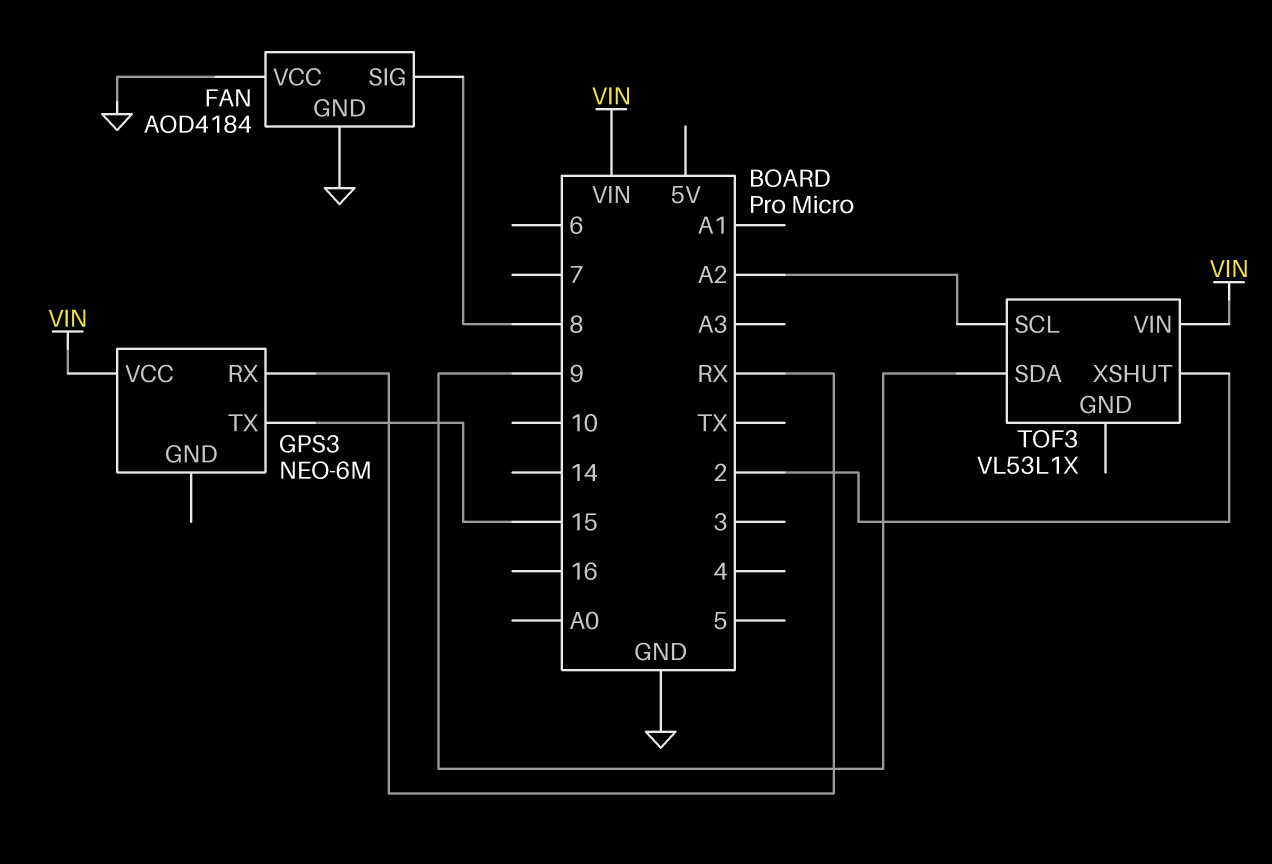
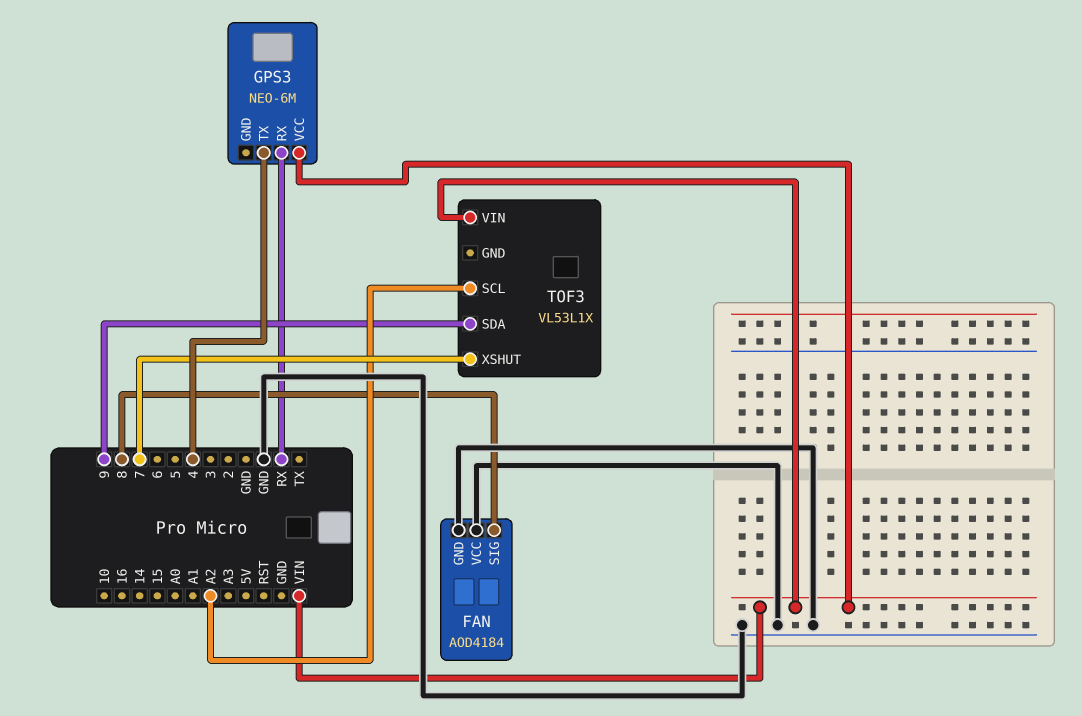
GPS3 pin TX: 15 -> 4
TOF3 pin XSHUT: 2 -> 7

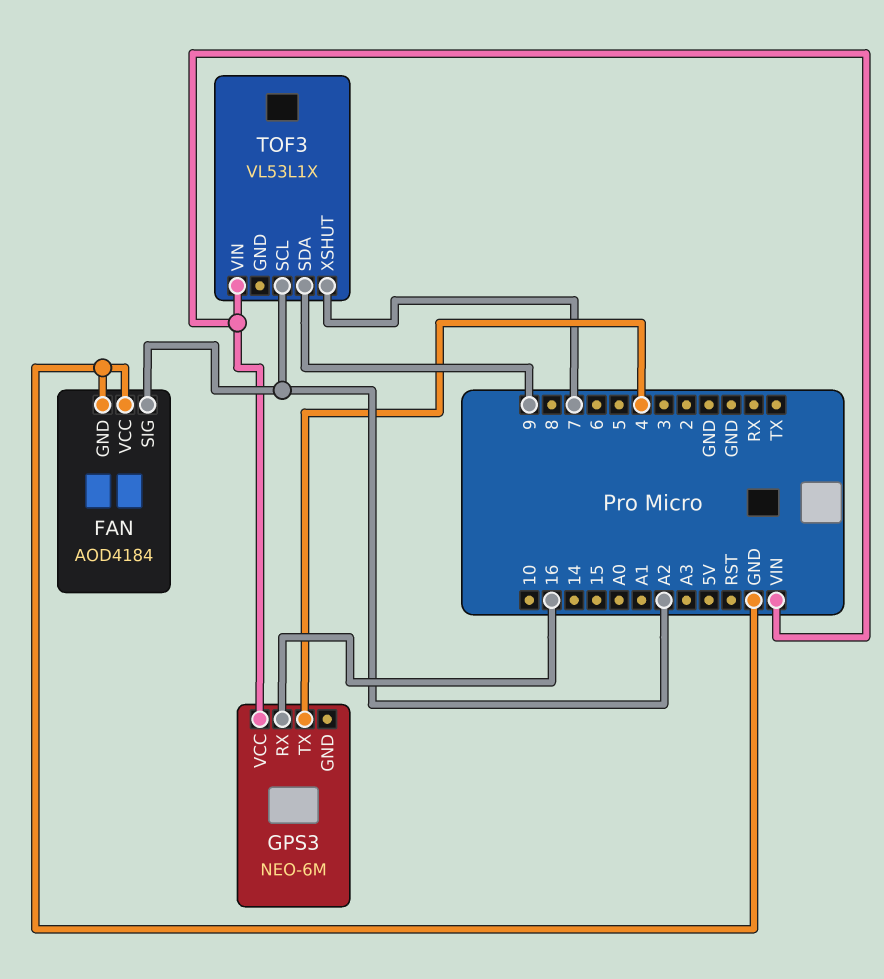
FAN pin SIG: 8 -> A2
GPS3 pin RX: RX -> 16

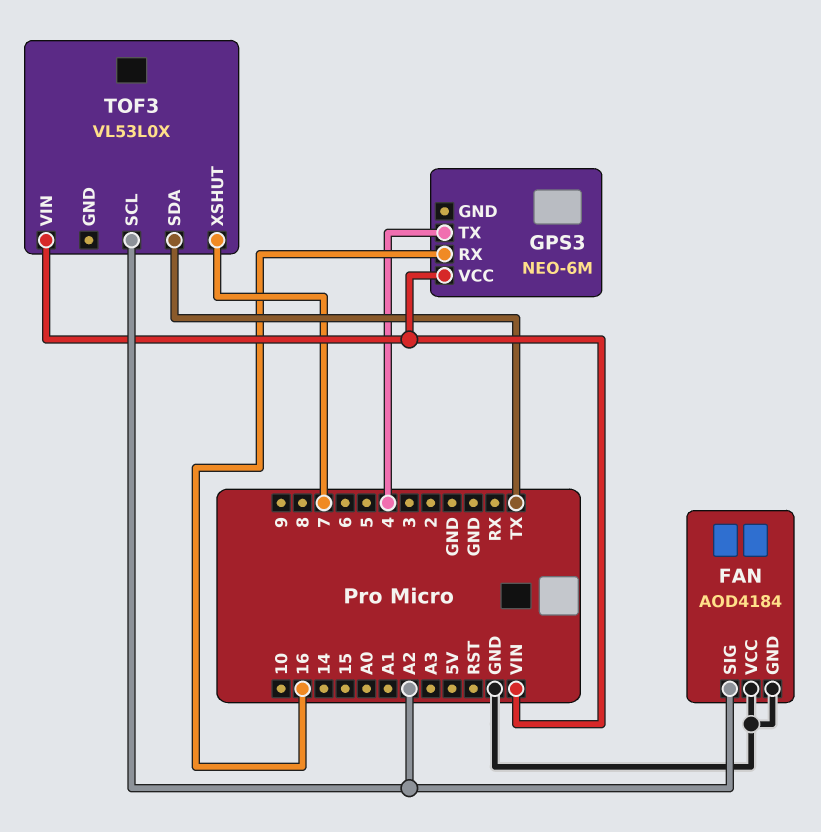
TOF3: VL53L1X -> VL53L0X
TOF3 pin SDA: 9 -> TX

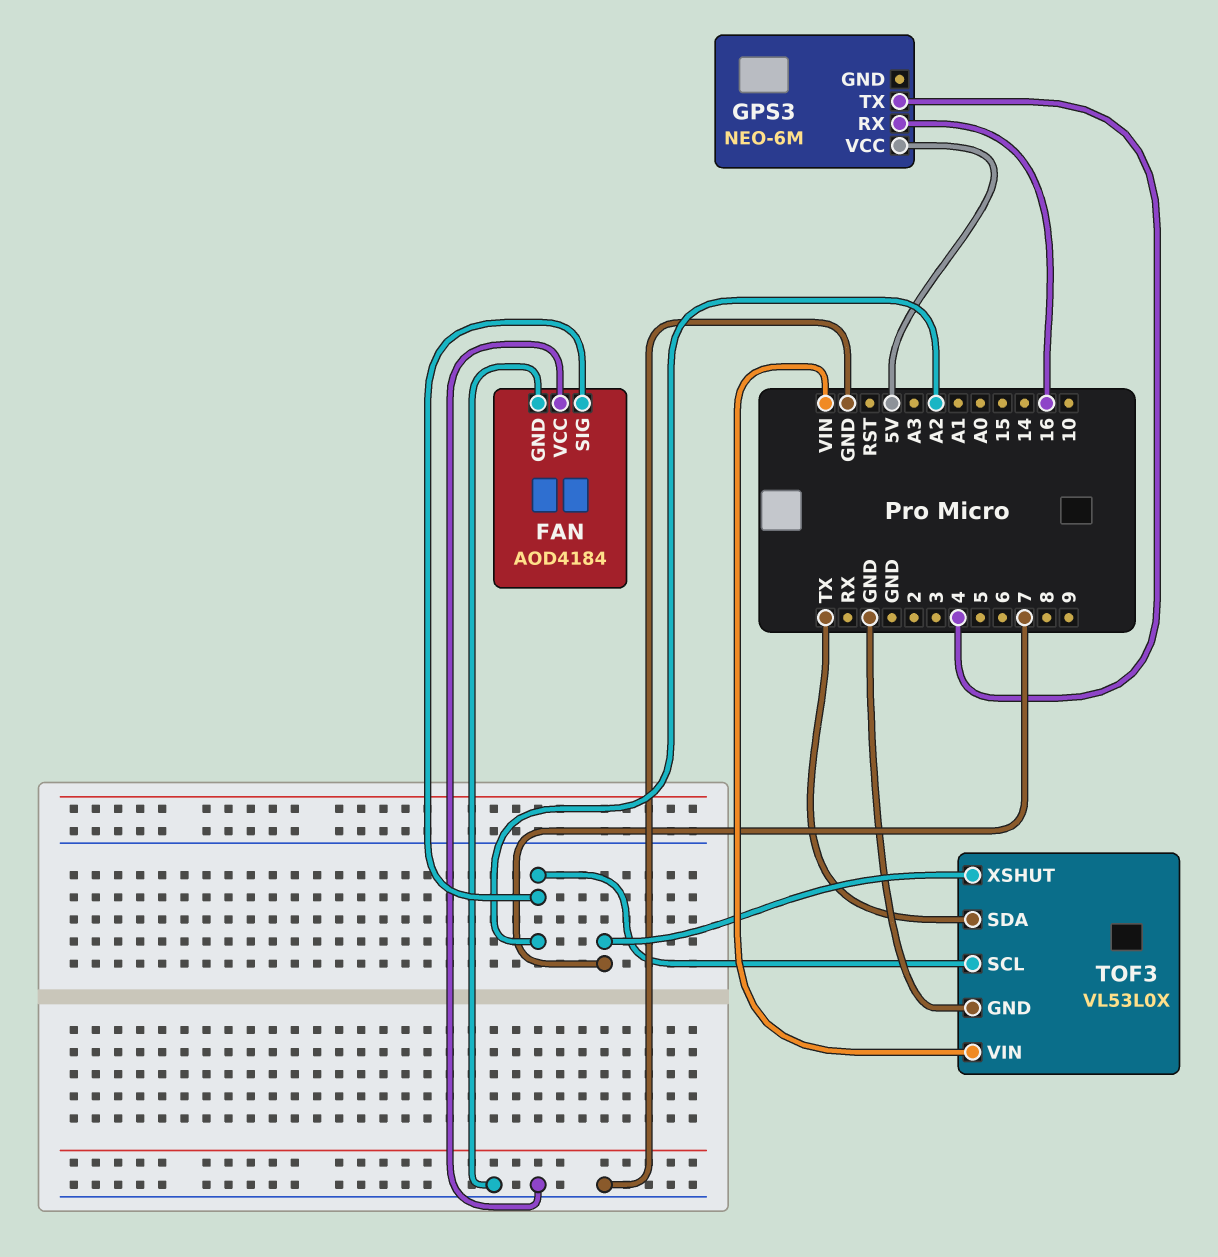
GPS3 pin VCC: VIN -> 5V
TOF3 pin GND: none -> GND

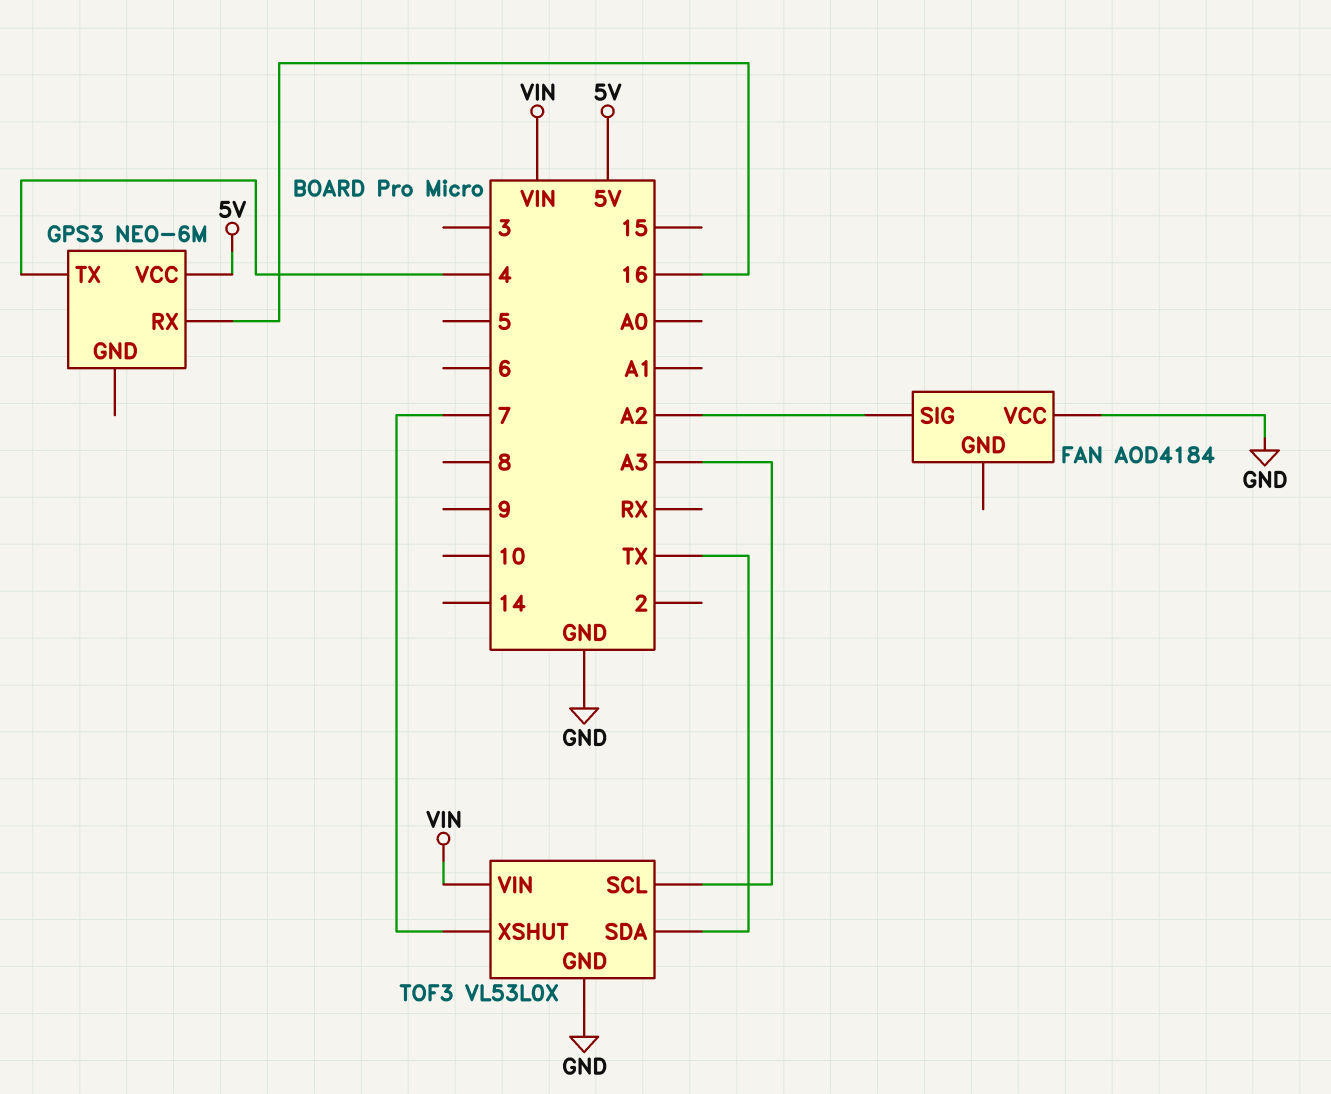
FAN pin GND: GND -> none
TOF3 pin SCL: A2 -> A3

